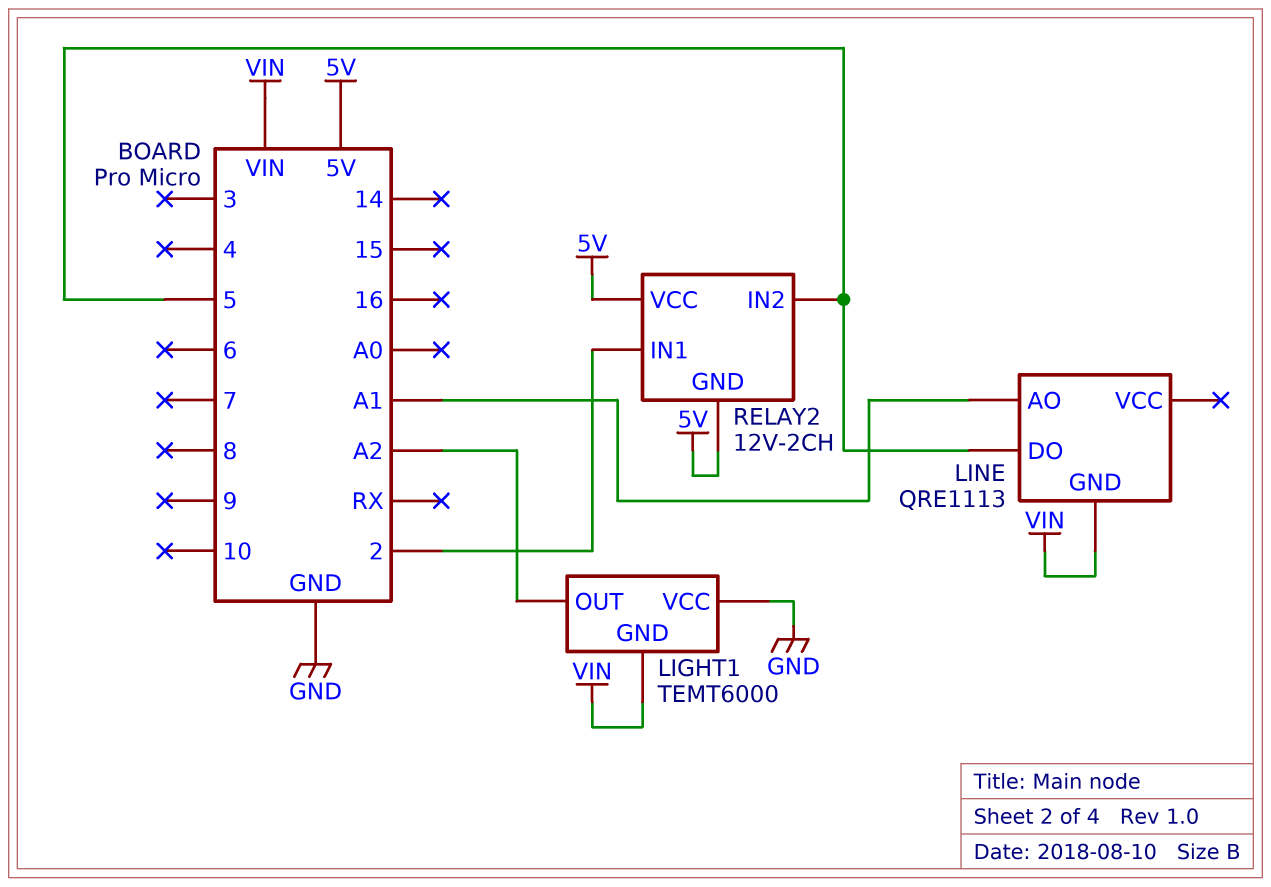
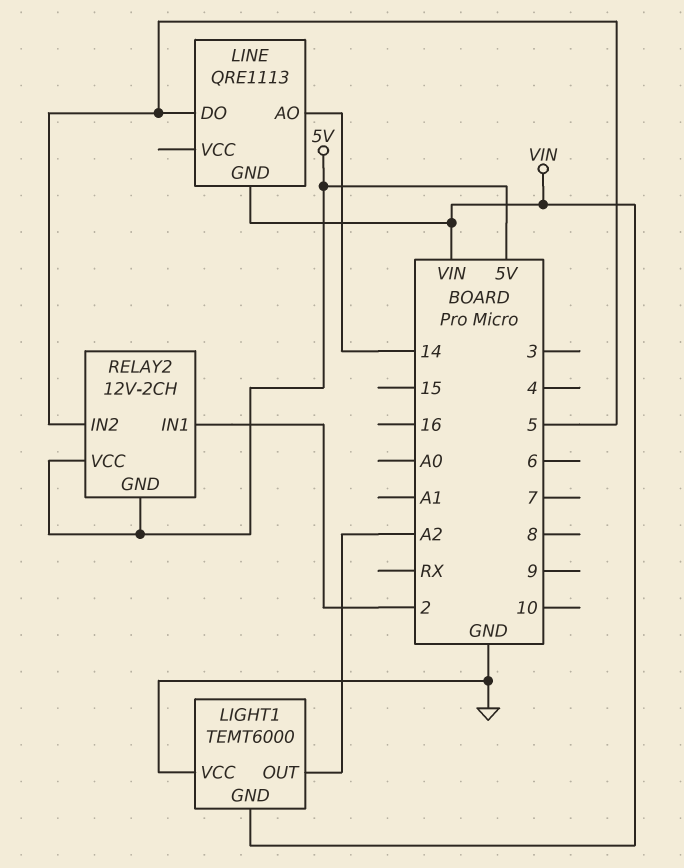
LINE pin AO: A1 -> 14

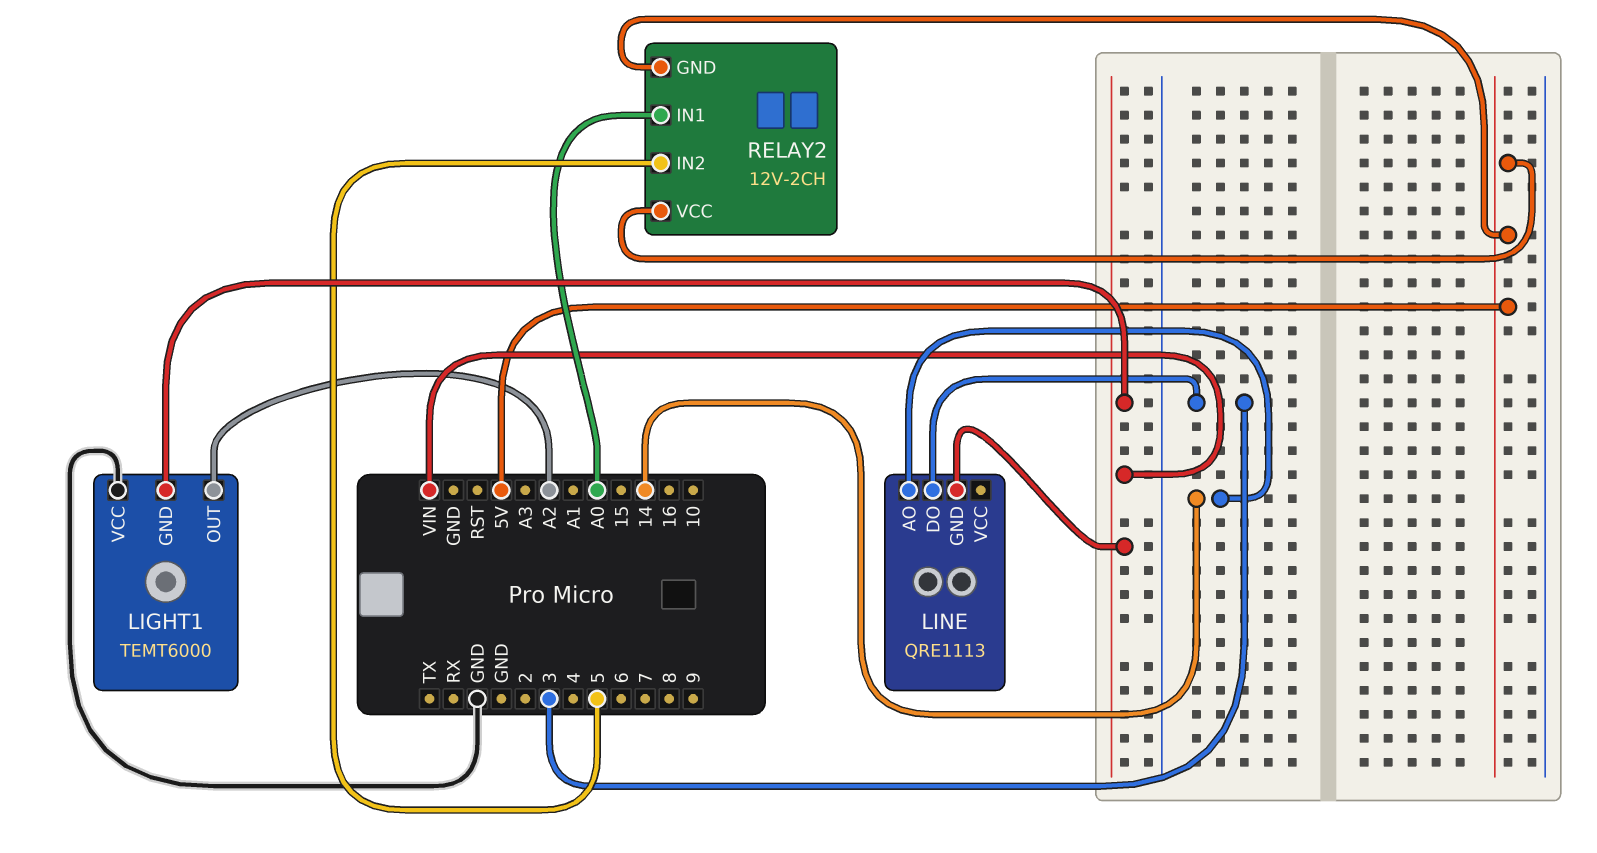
LINE pin DO: 5 -> 3
RELAY2 pin IN1: 2 -> A0

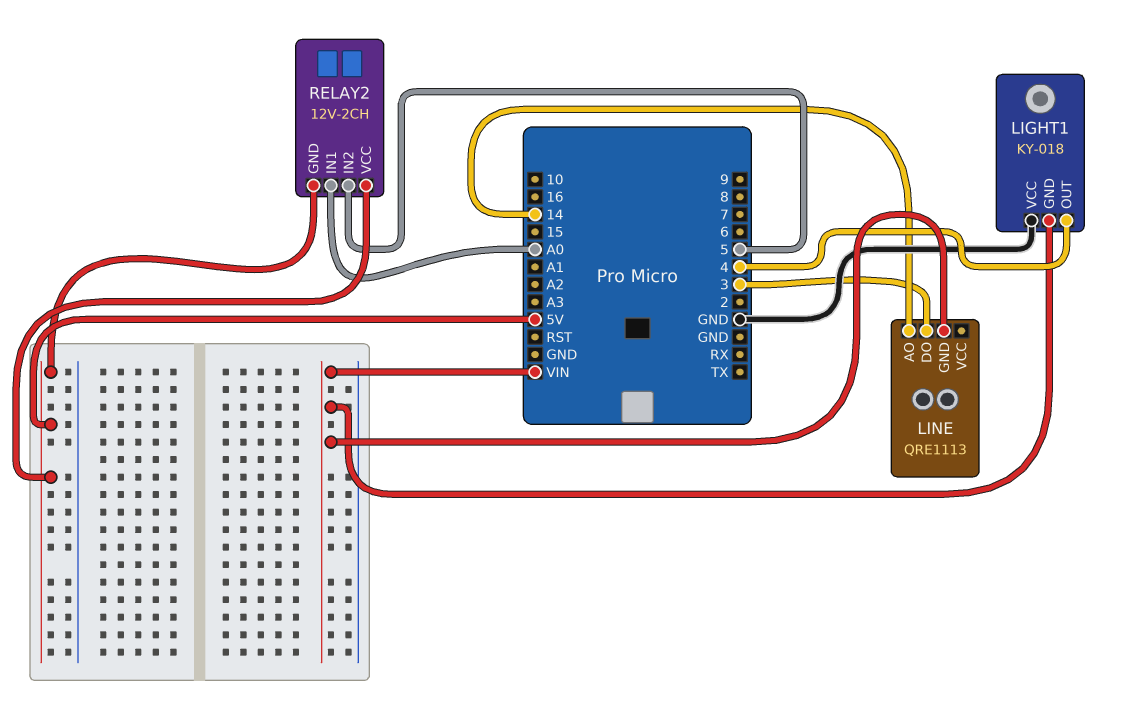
LIGHT1: TEMT6000 -> KY-018
LIGHT1 pin OUT: A2 -> 4

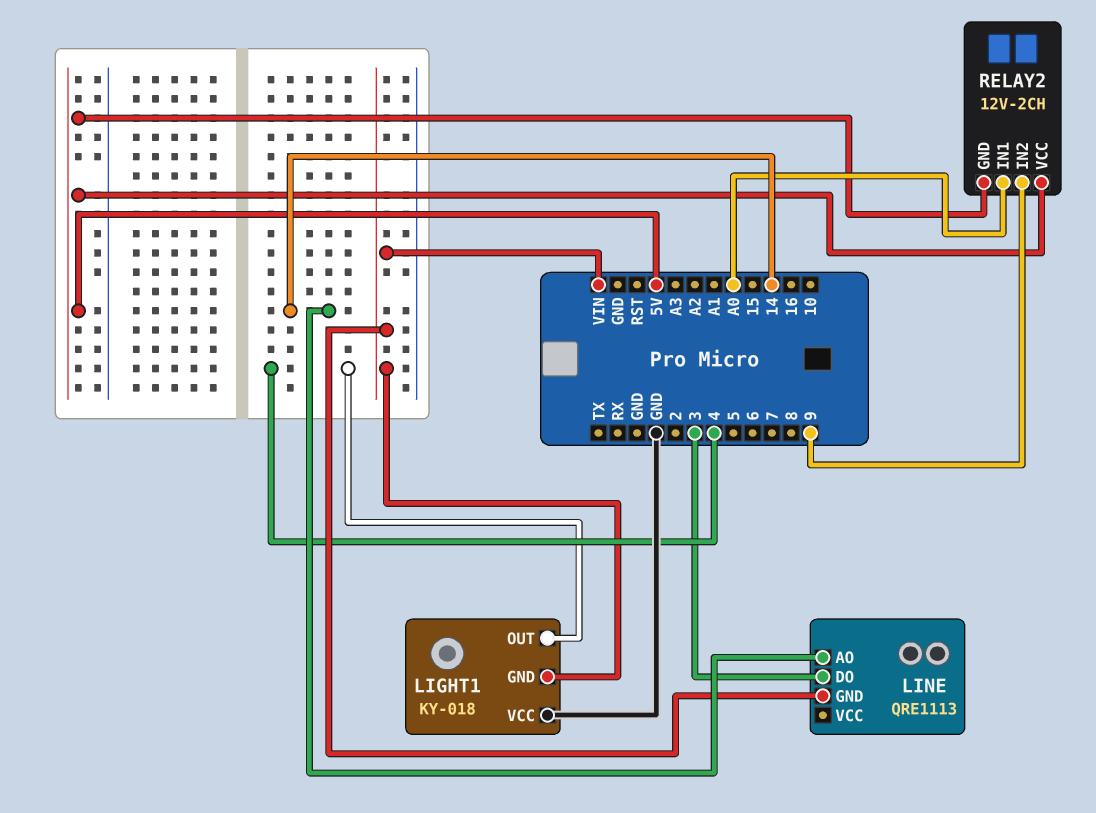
RELAY2 pin IN2: 5 -> 9

